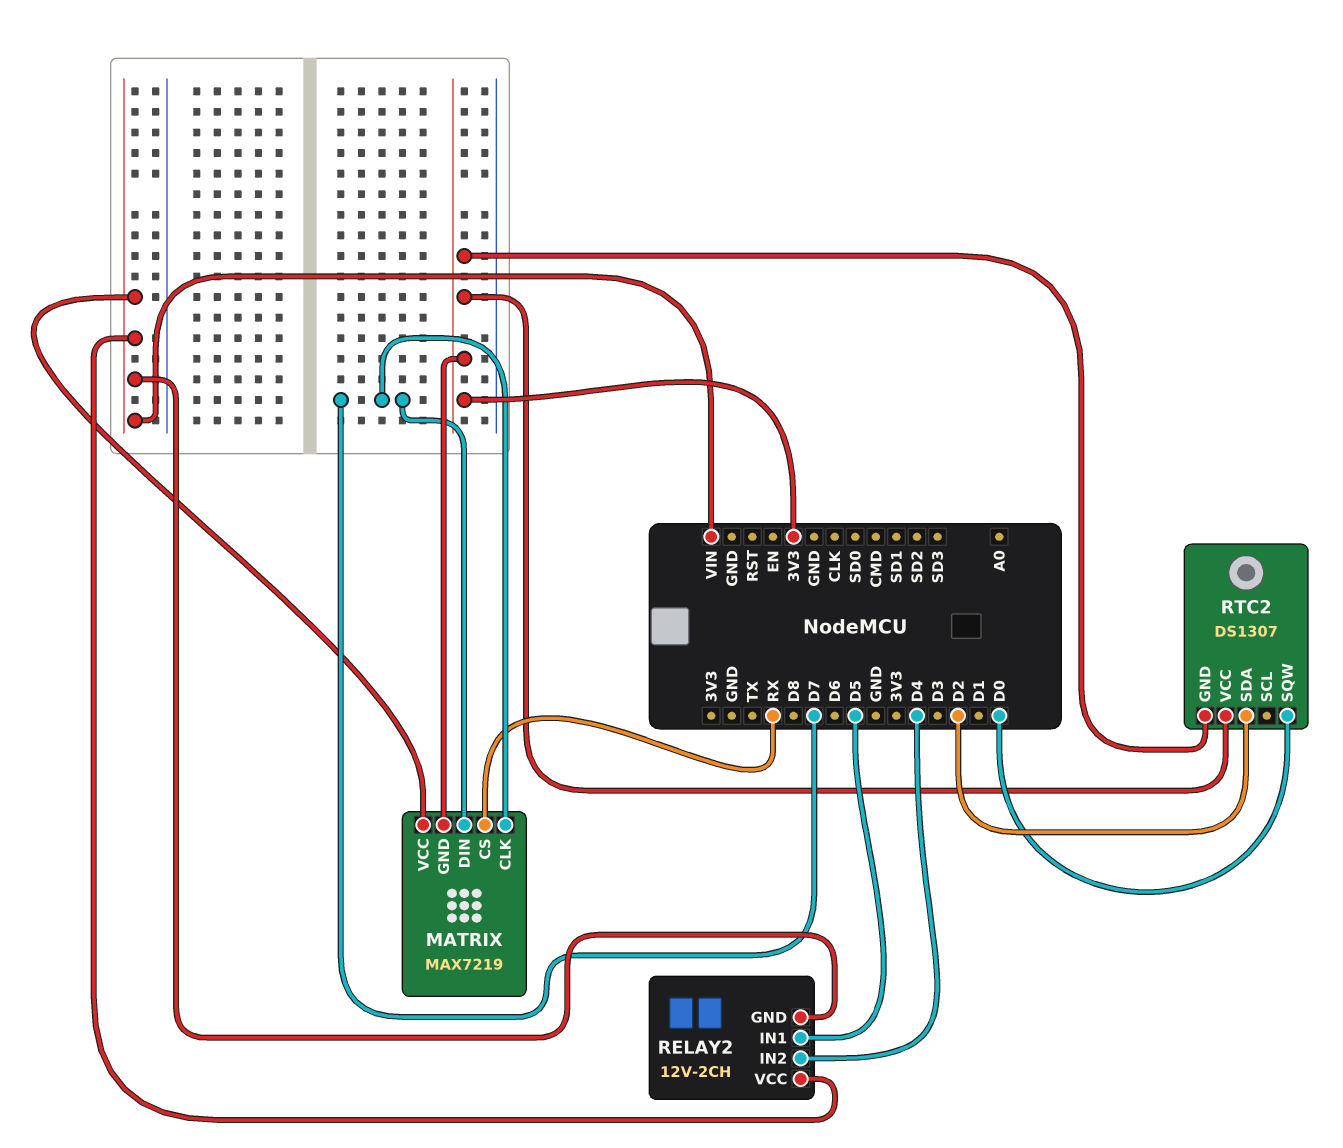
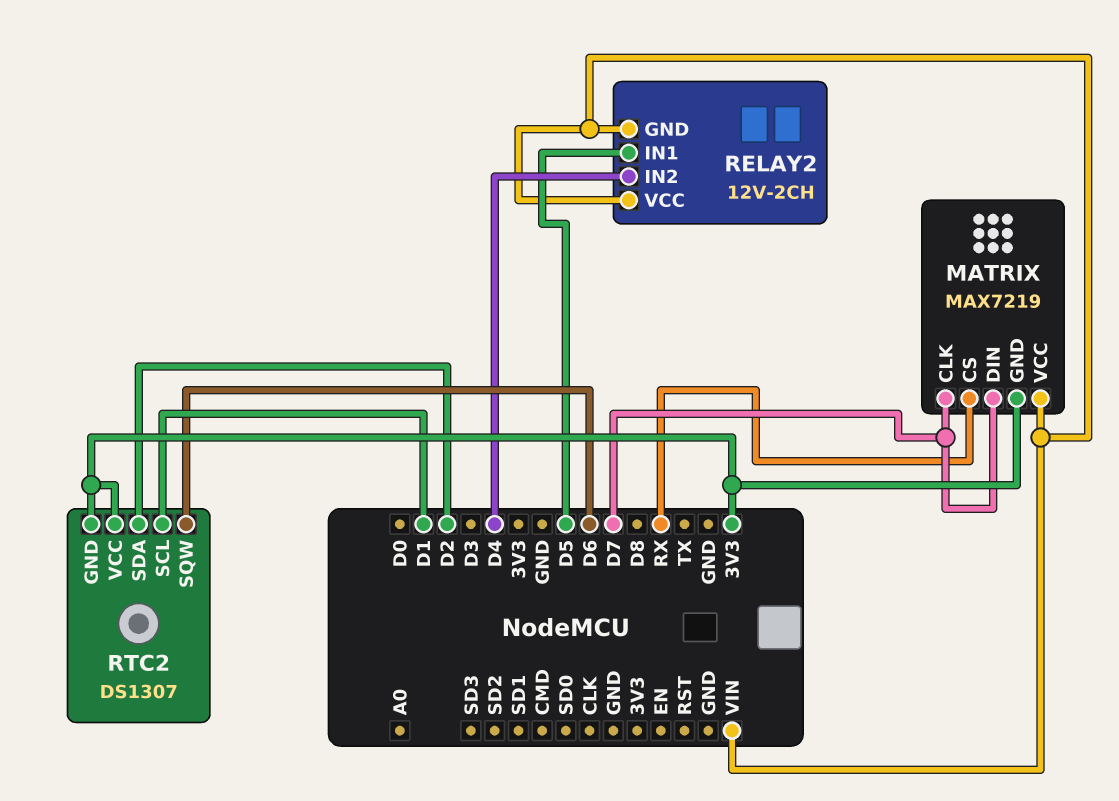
RTC2 pin SCL: none -> D1
RTC2 pin SQW: D0 -> D6

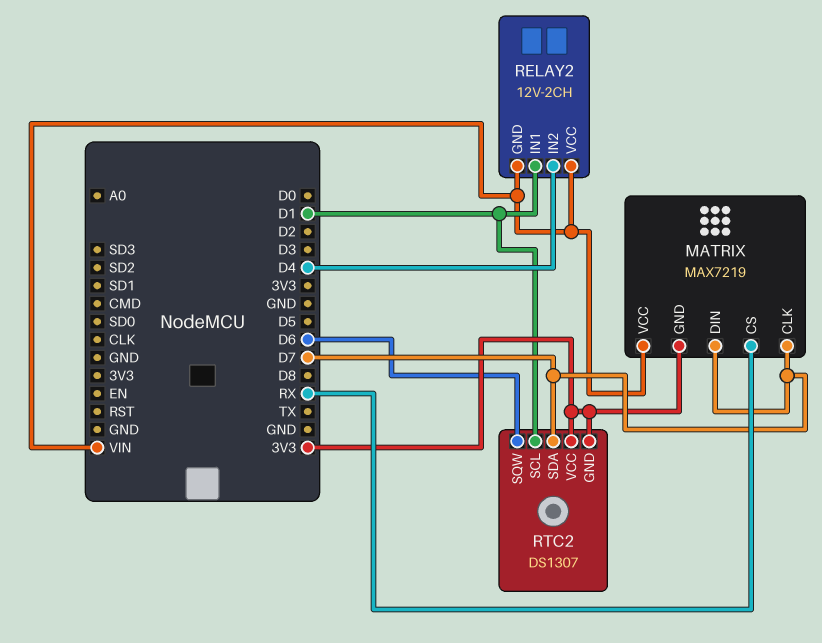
RELAY2 pin IN1: D5 -> D1
RTC2 pin SDA: D2 -> D7

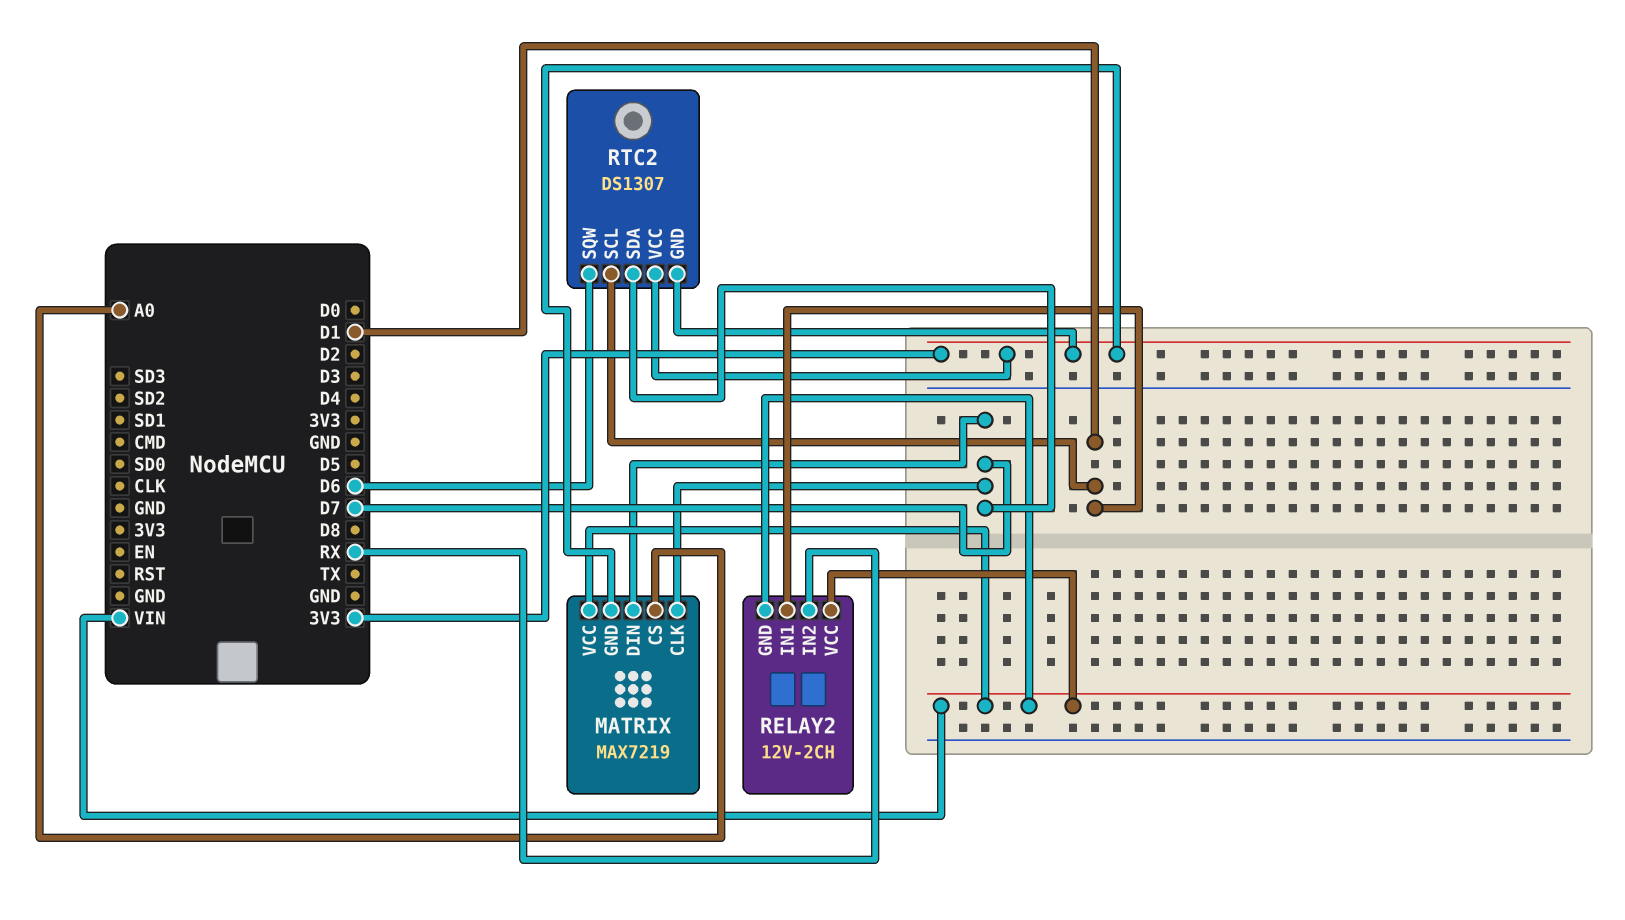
MATRIX pin CS: RX -> A0
RELAY2 pin IN2: D4 -> RX

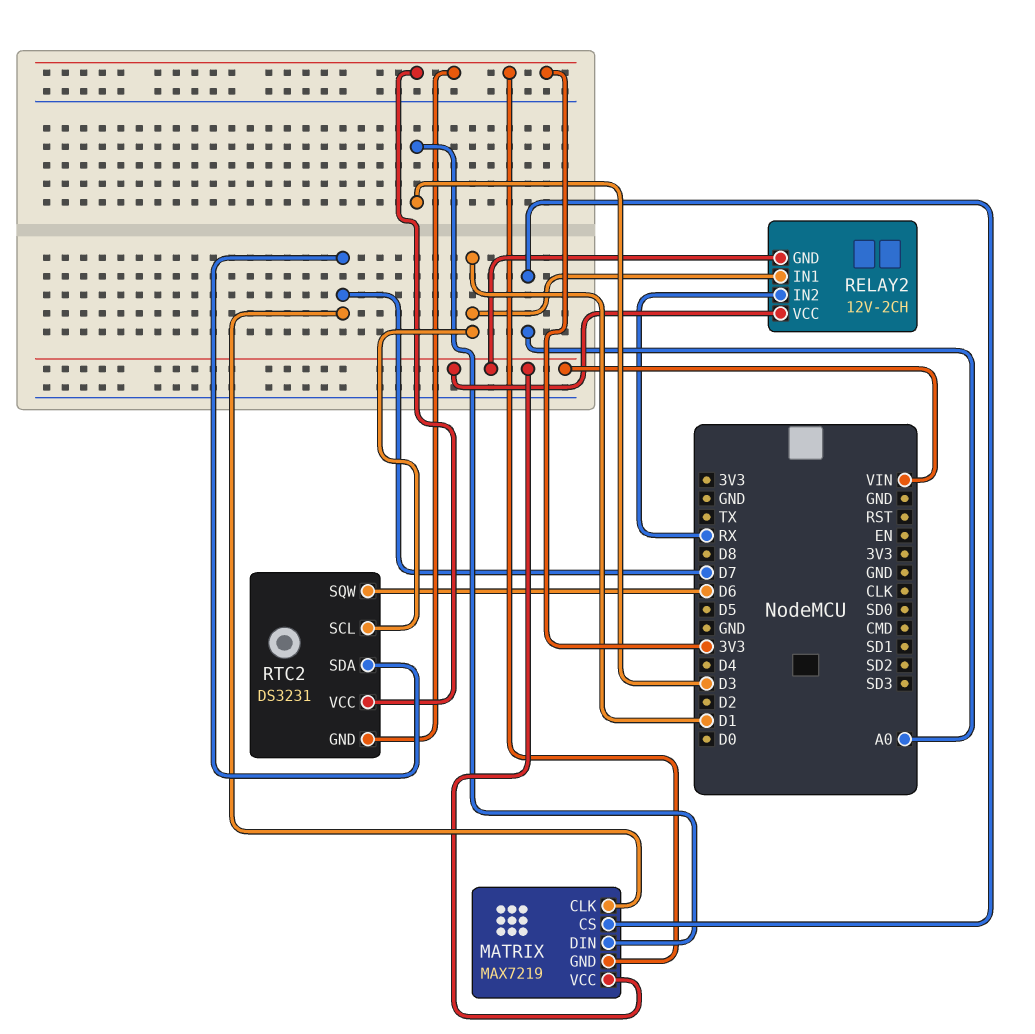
MATRIX pin DIN: D7 -> D3
RTC2: DS1307 -> DS3231

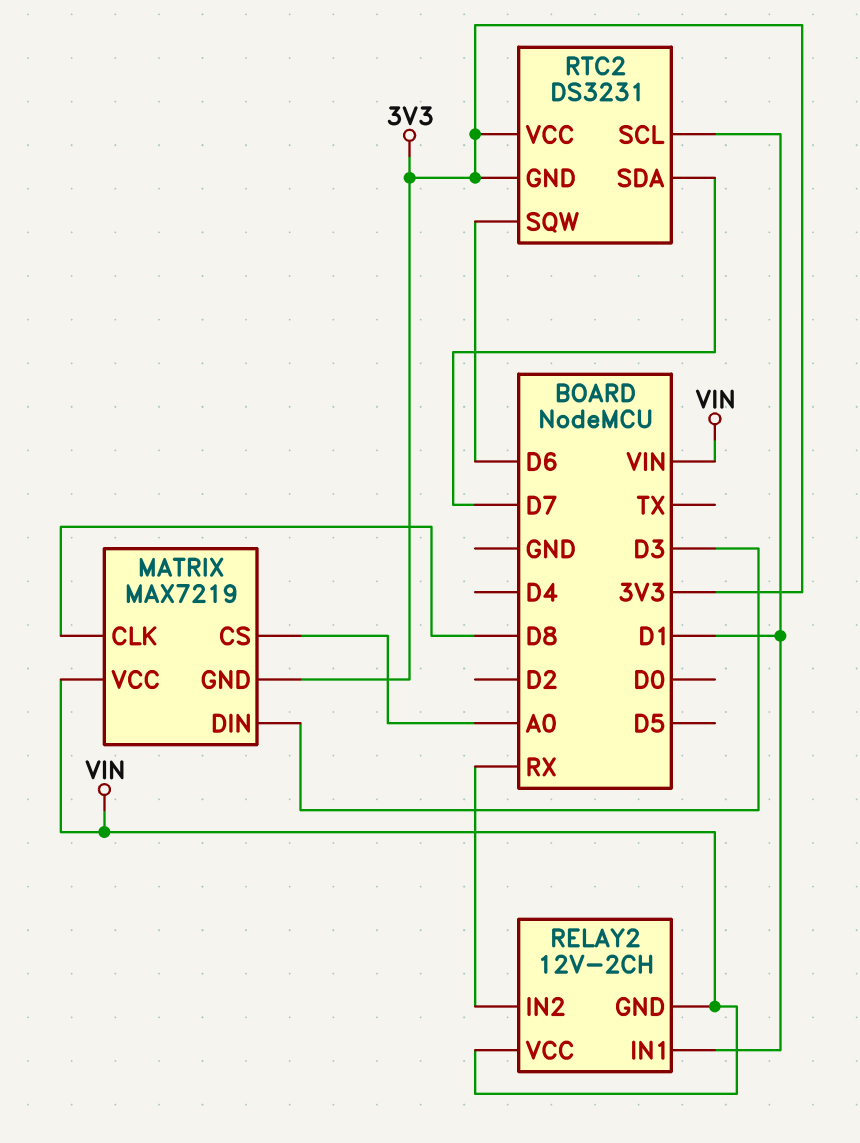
MATRIX pin CLK: D7 -> D8

